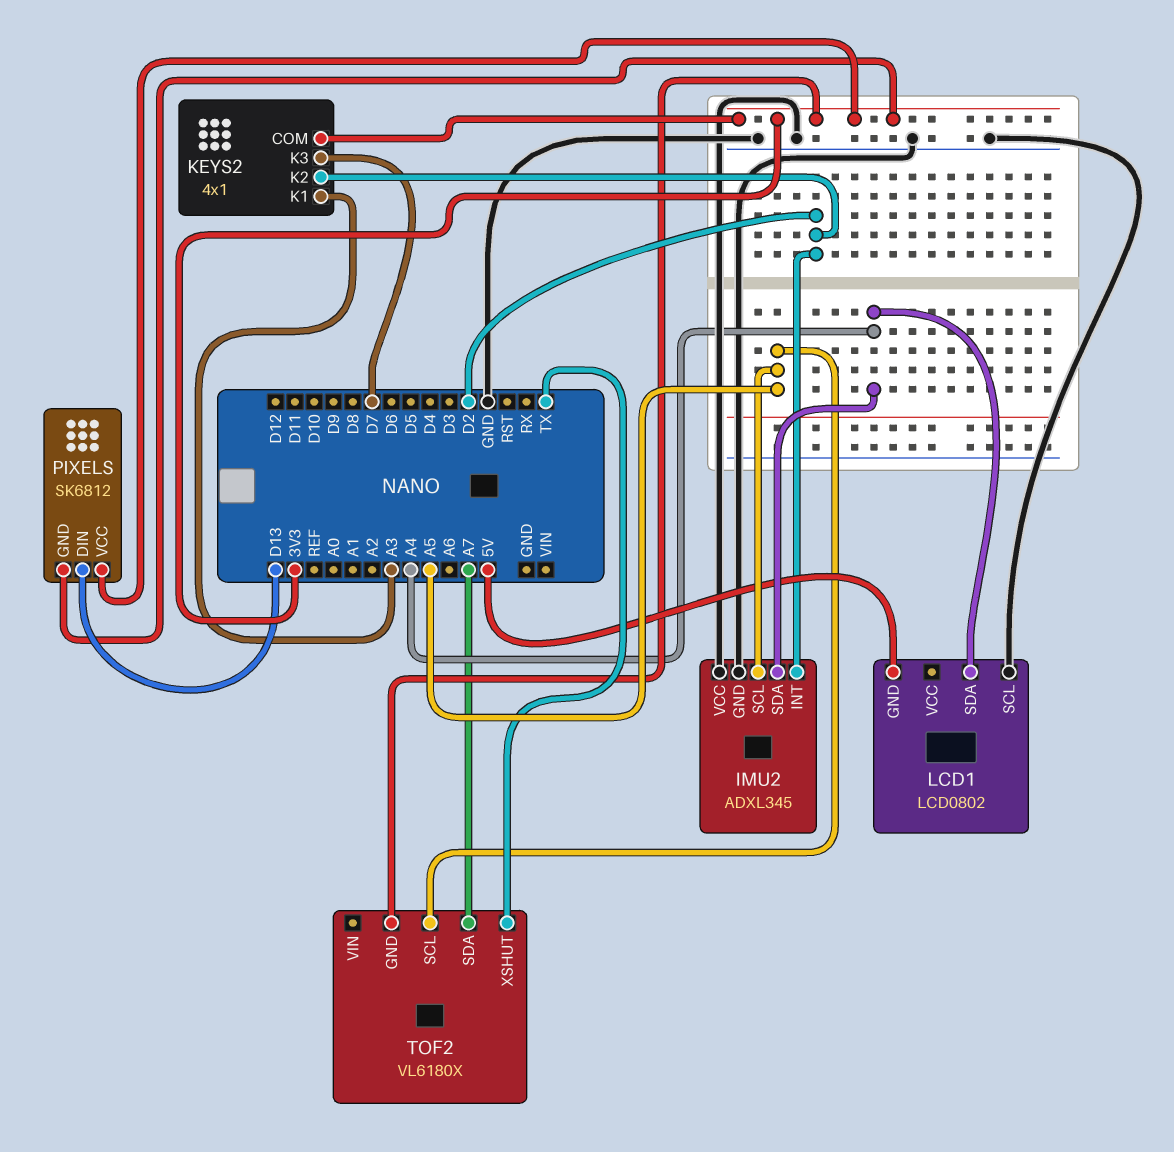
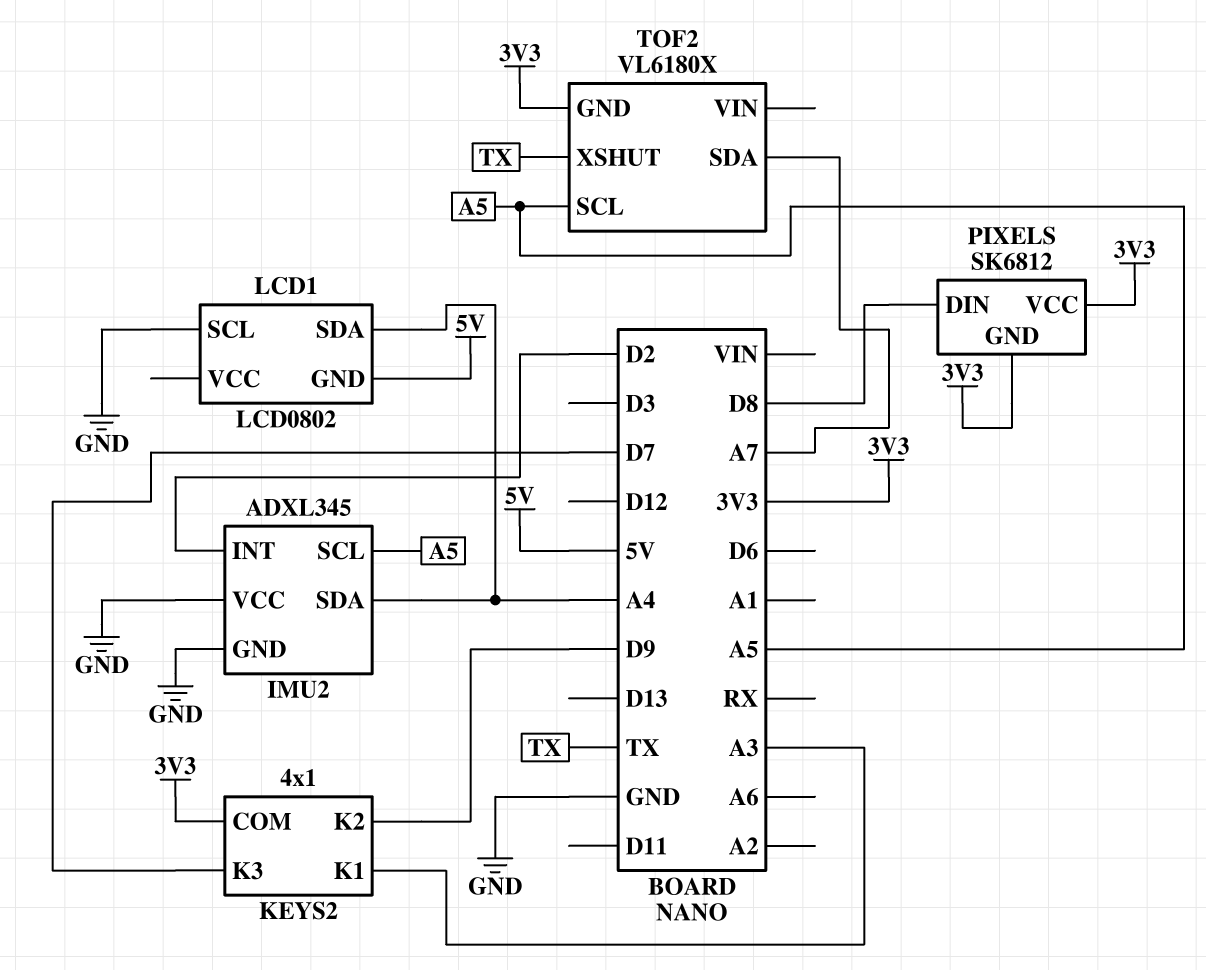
KEYS2 pin K2: D2 -> D9
PIXELS pin DIN: D13 -> D8

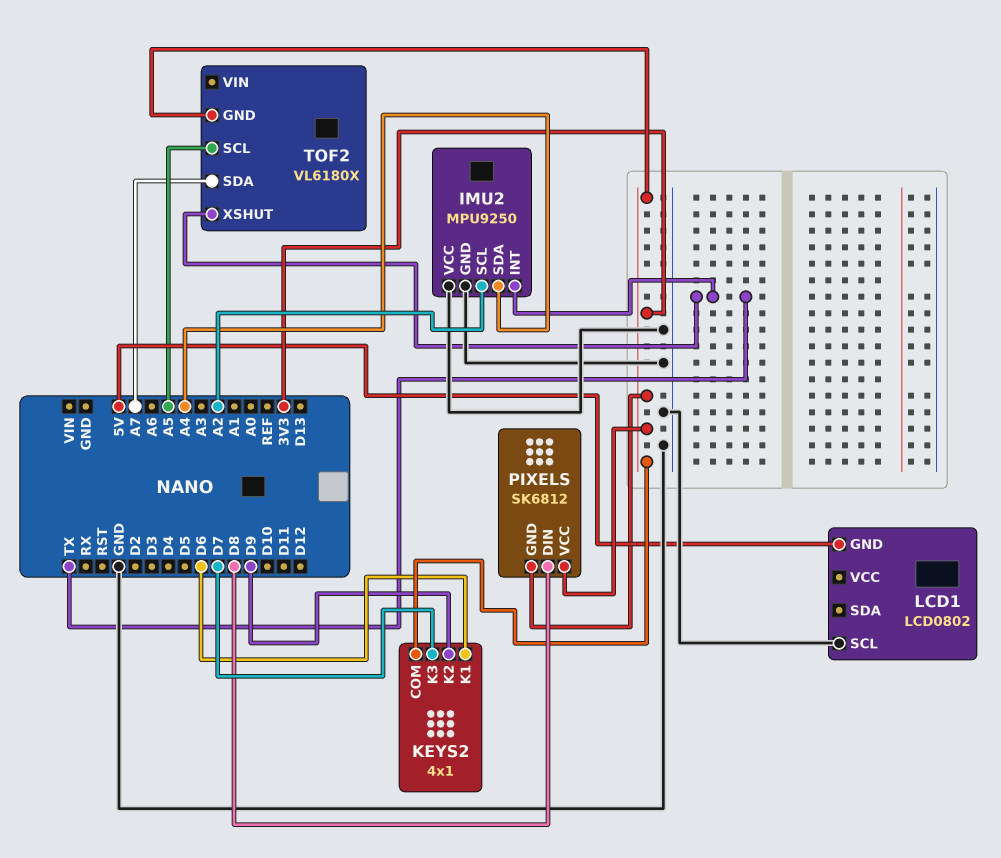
IMU2: ADXL345 -> MPU9250
IMU2 pin INT: D2 -> TX
IMU2 pin SCL: A5 -> A2
KEYS2 pin K1: A3 -> D6
LCD1 pin SDA: A4 -> none

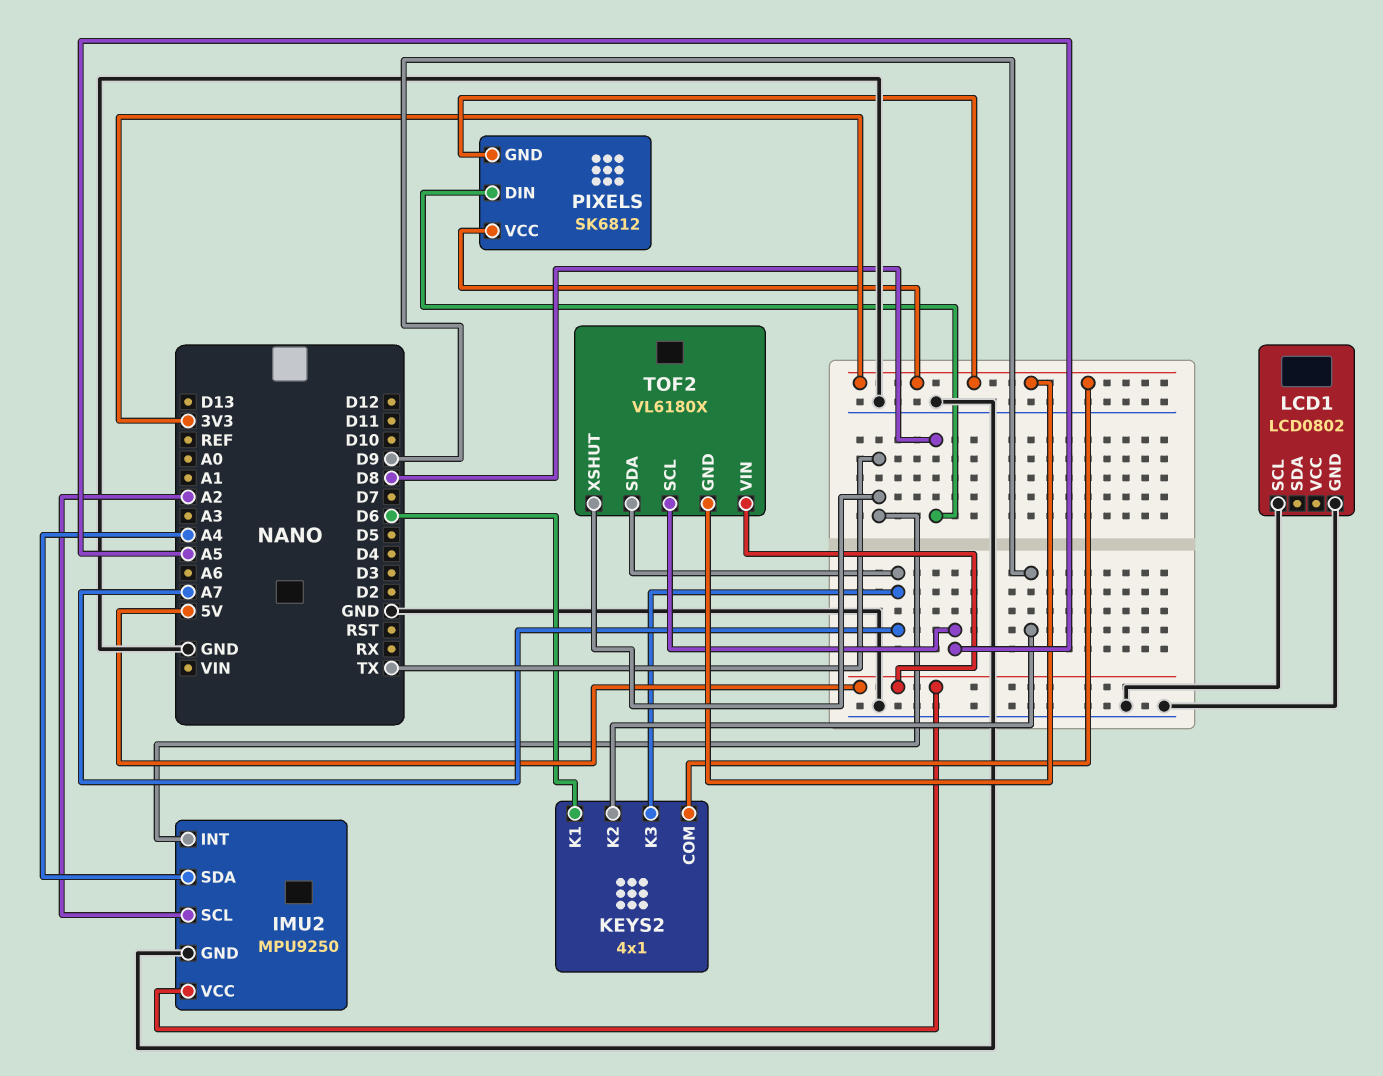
IMU2 pin VCC: GND -> 5V
KEYS2 pin K3: D7 -> A7
LCD1 pin GND: 5V -> GND
TOF2 pin VIN: none -> 5V

